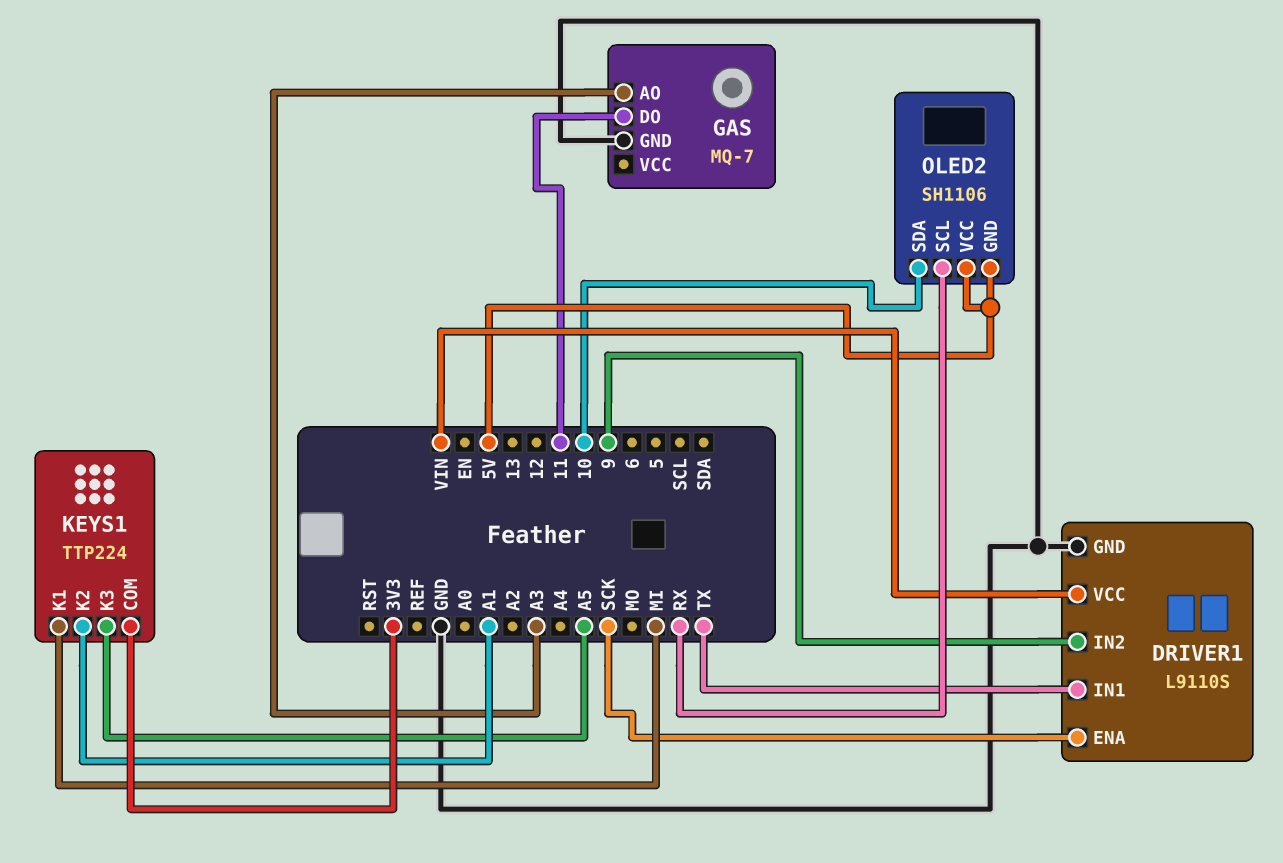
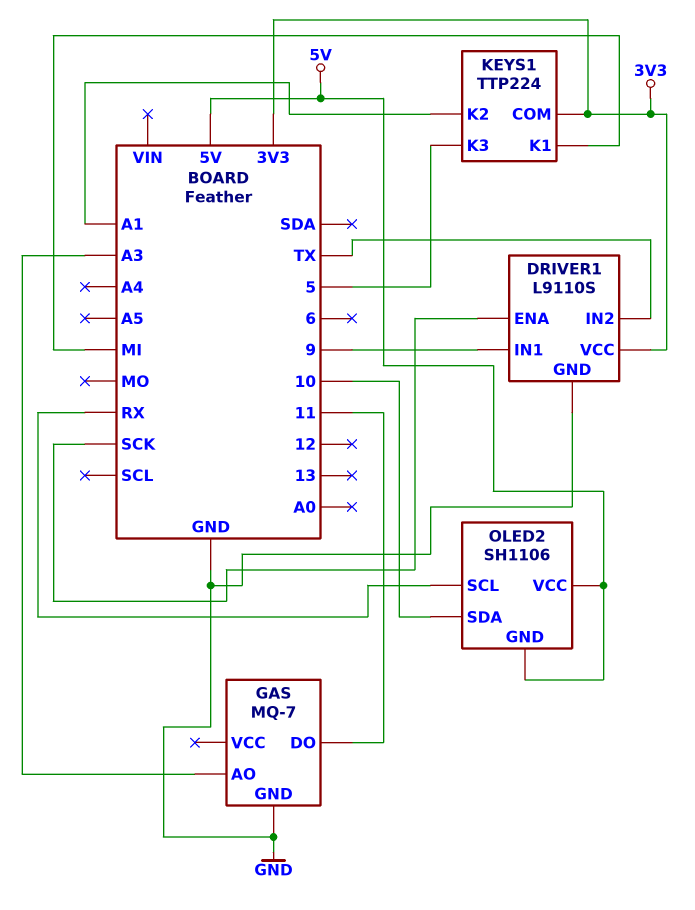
DRIVER1 pin IN1: TX -> 9
DRIVER1 pin IN2: 9 -> TX
DRIVER1 pin VCC: VIN -> 3V3
KEYS1 pin K3: A5 -> 5

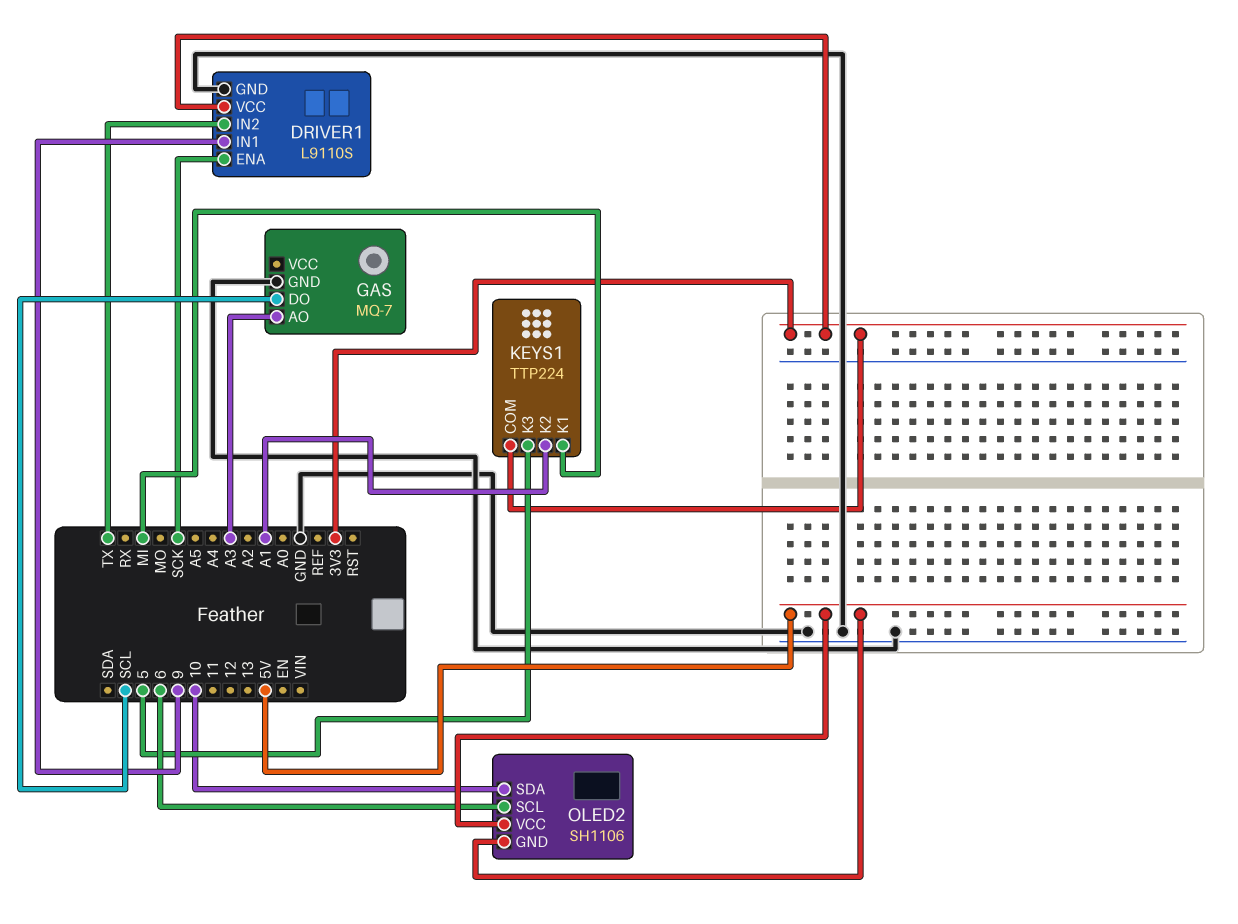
GAS pin DO: 11 -> SCL
OLED2 pin SCL: RX -> 6

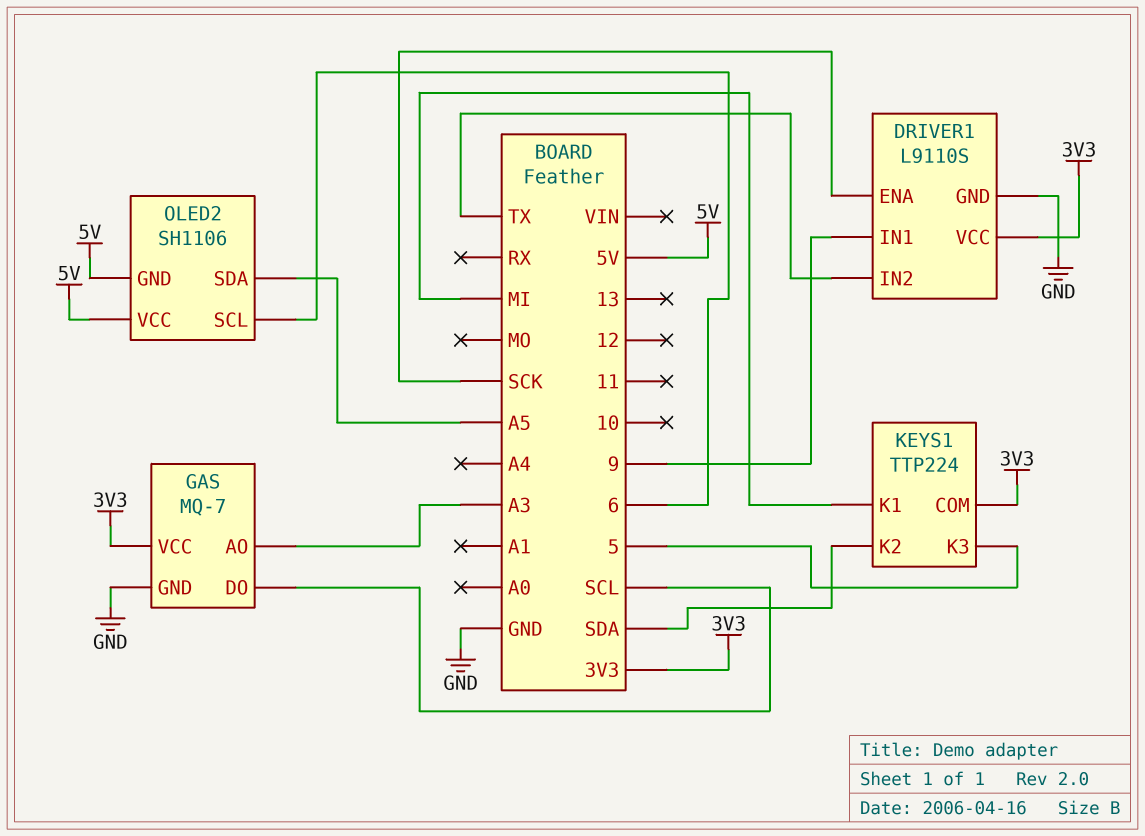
GAS pin VCC: none -> 3V3
KEYS1 pin K2: A1 -> SDA
OLED2 pin SDA: 10 -> A5

